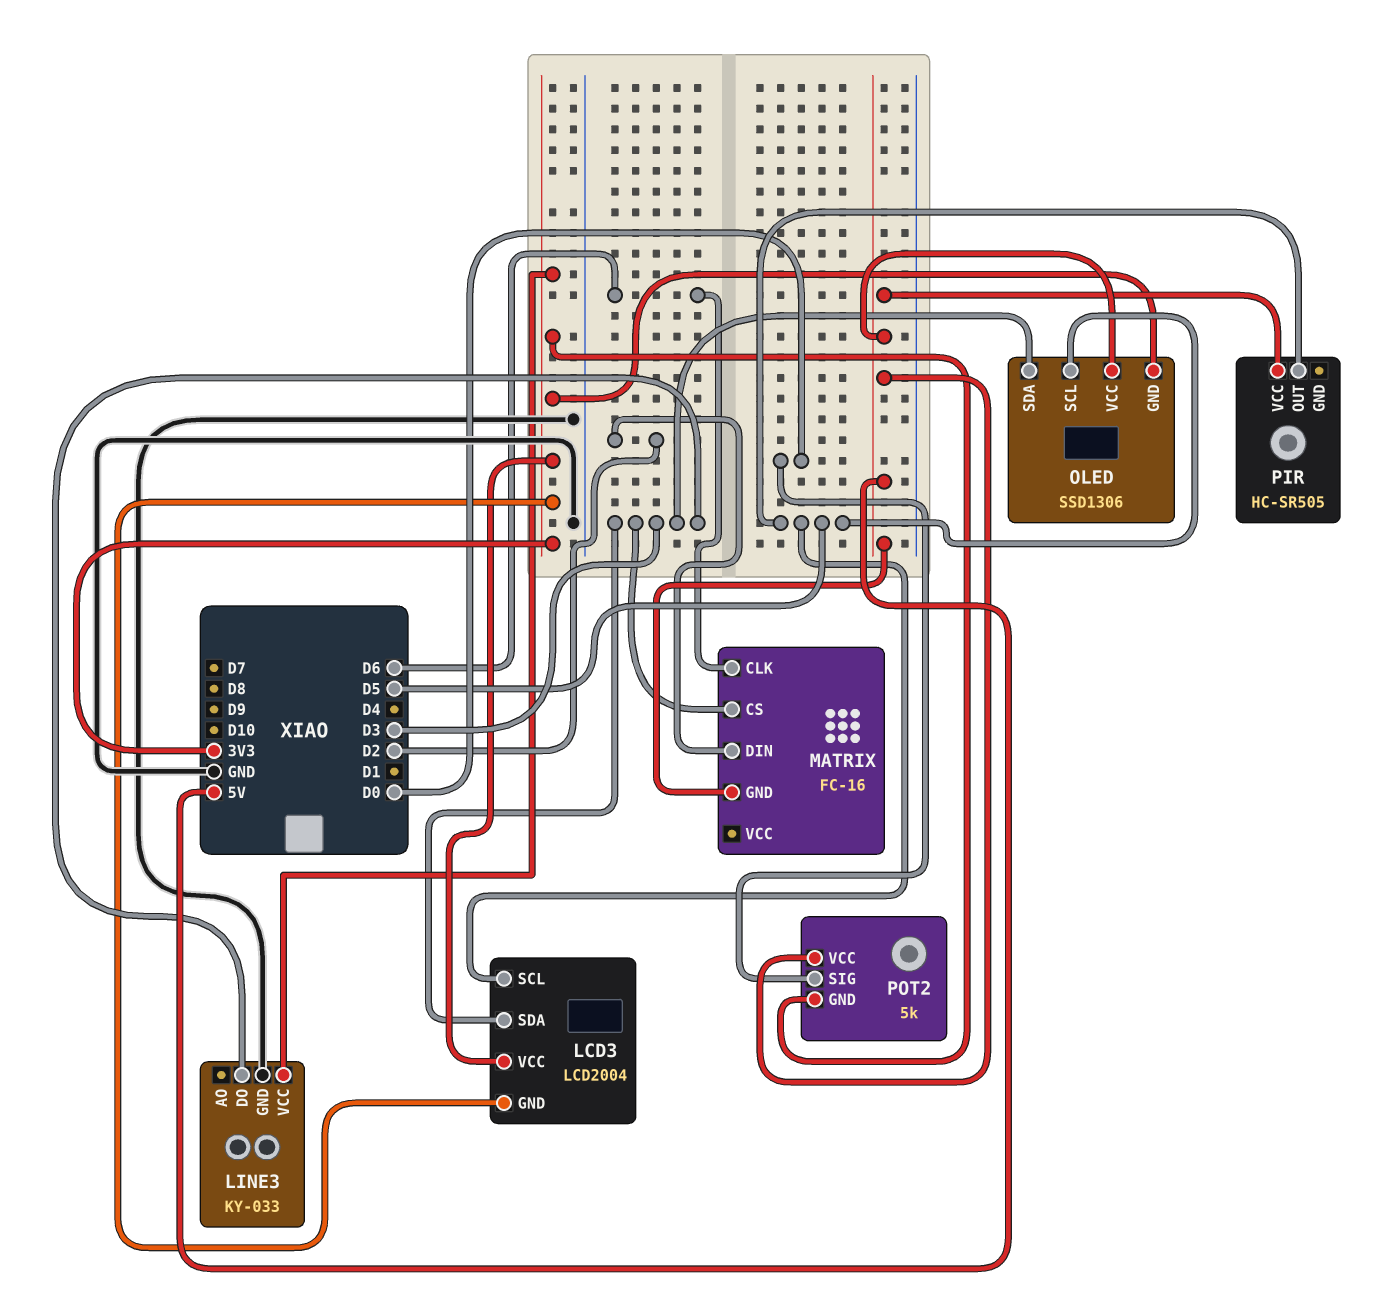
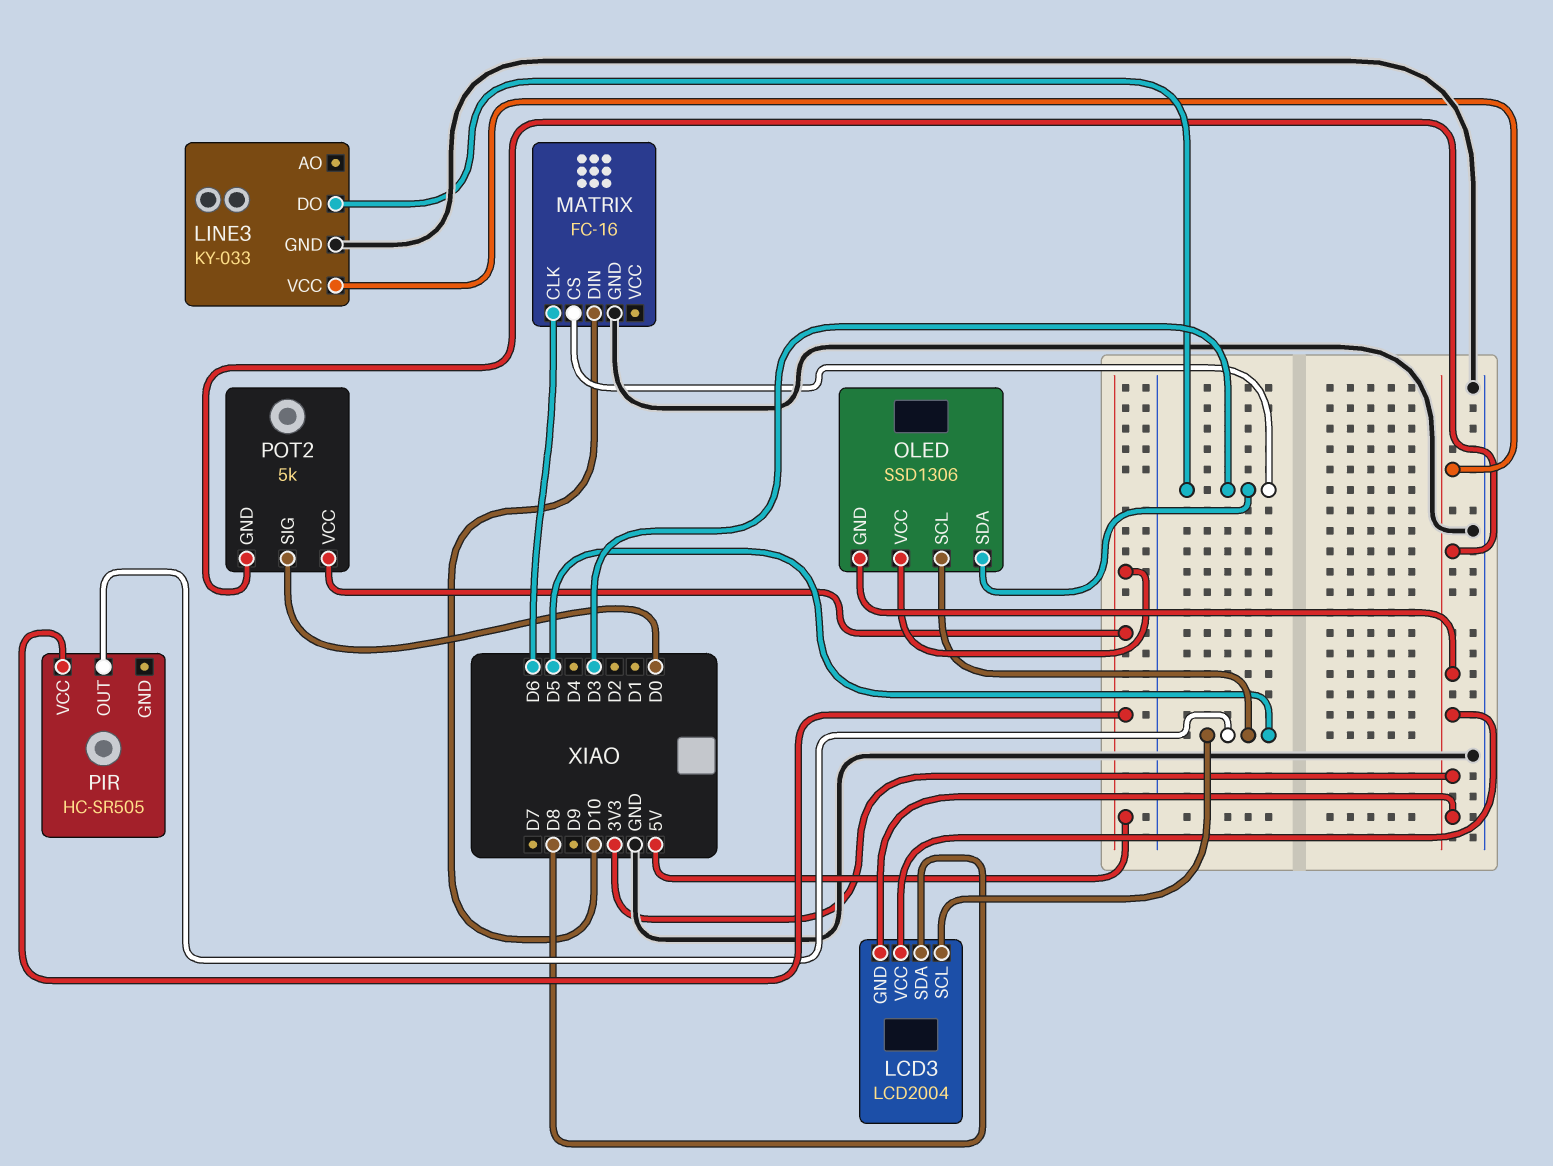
LCD3 pin SDA: D3 -> D8
MATRIX pin DIN: D2 -> D10
MATRIX pin GND: 5V -> GND

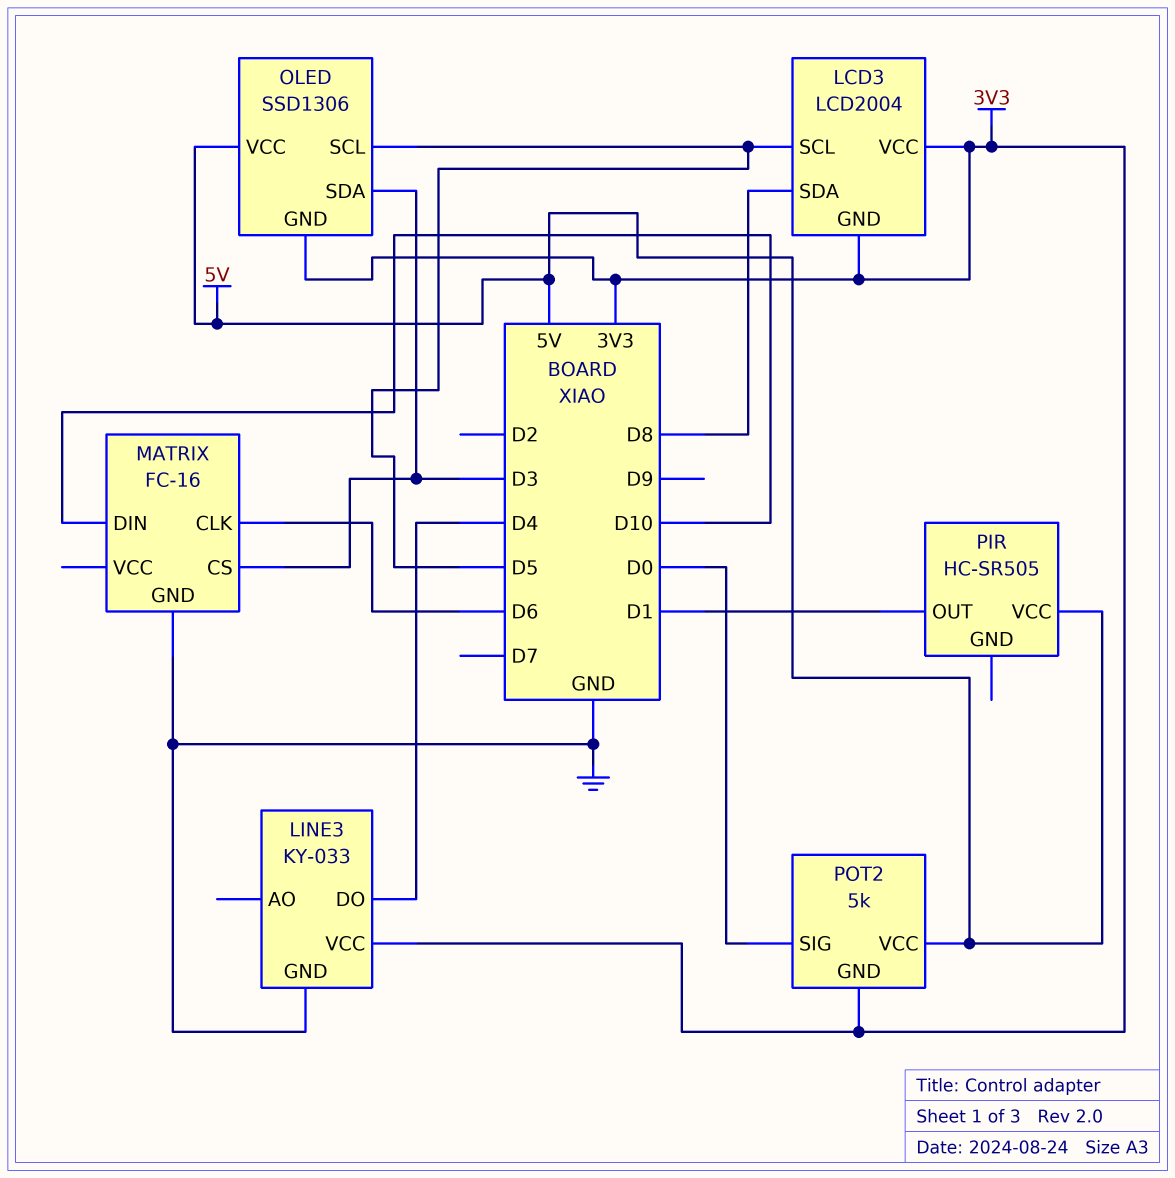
LINE3 pin DO: D3 -> D4
PIR pin OUT: D5 -> D1

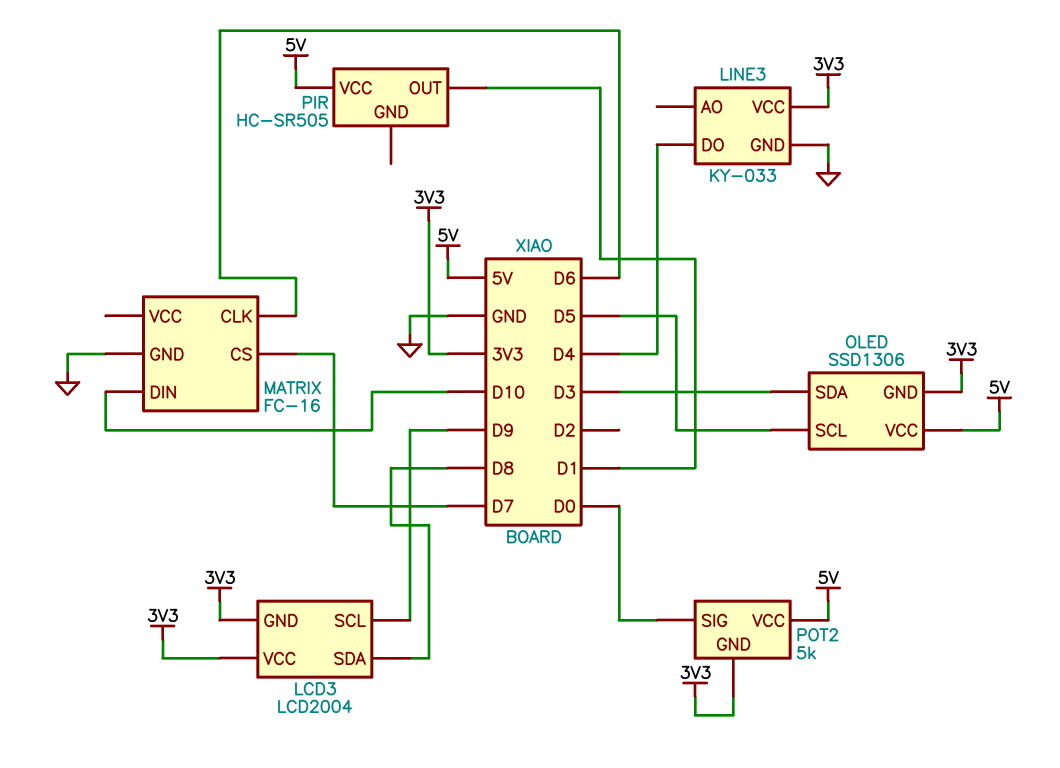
LCD3 pin SCL: D5 -> D9
MATRIX pin CS: D3 -> D7

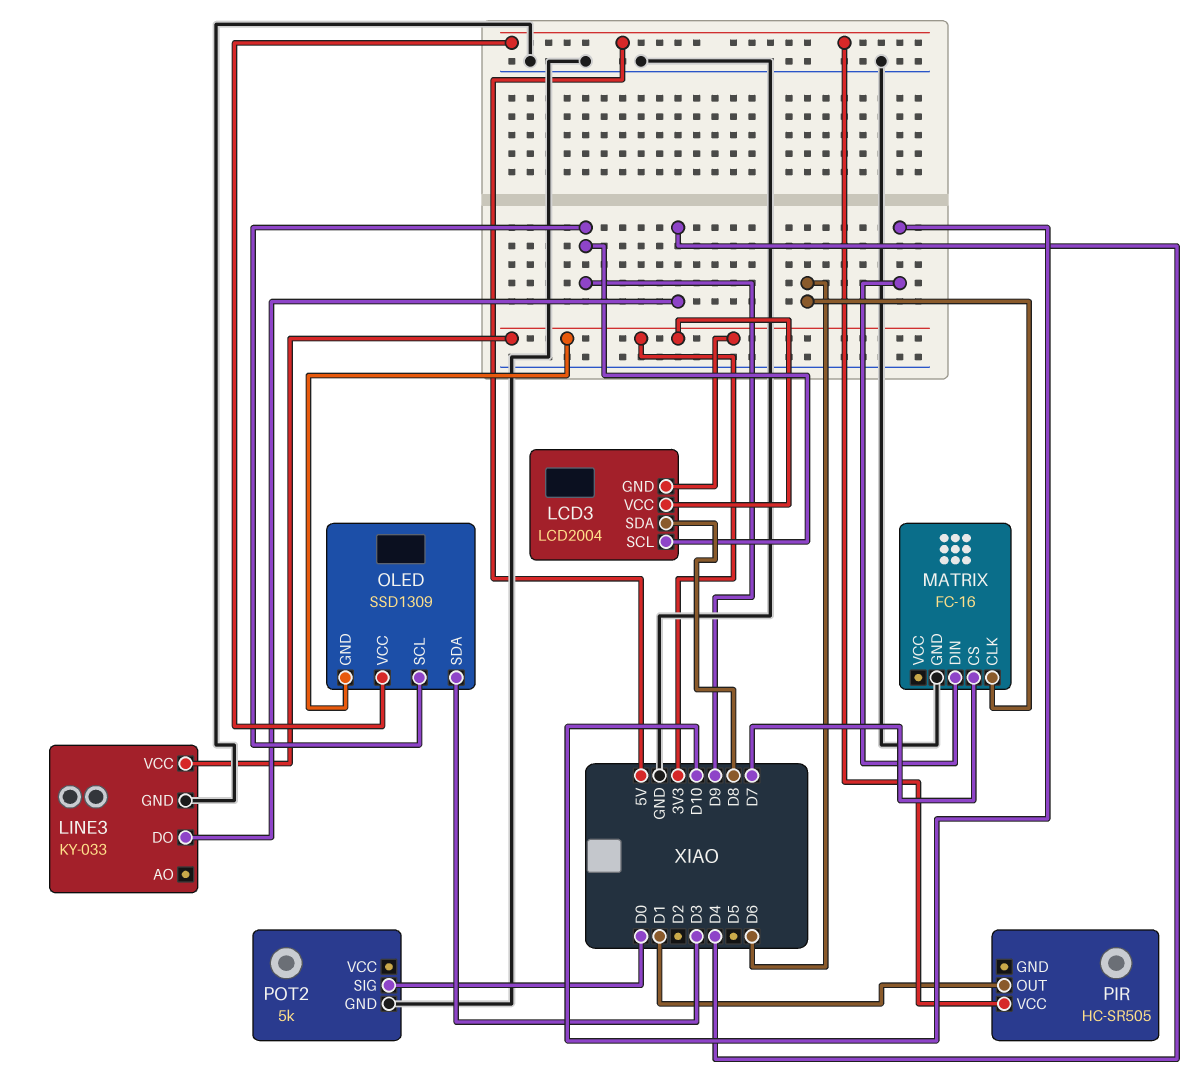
OLED: SSD1306 -> SSD1309
OLED pin SCL: D5 -> D9
POT2 pin GND: 3V3 -> GND
POT2 pin VCC: 5V -> none

